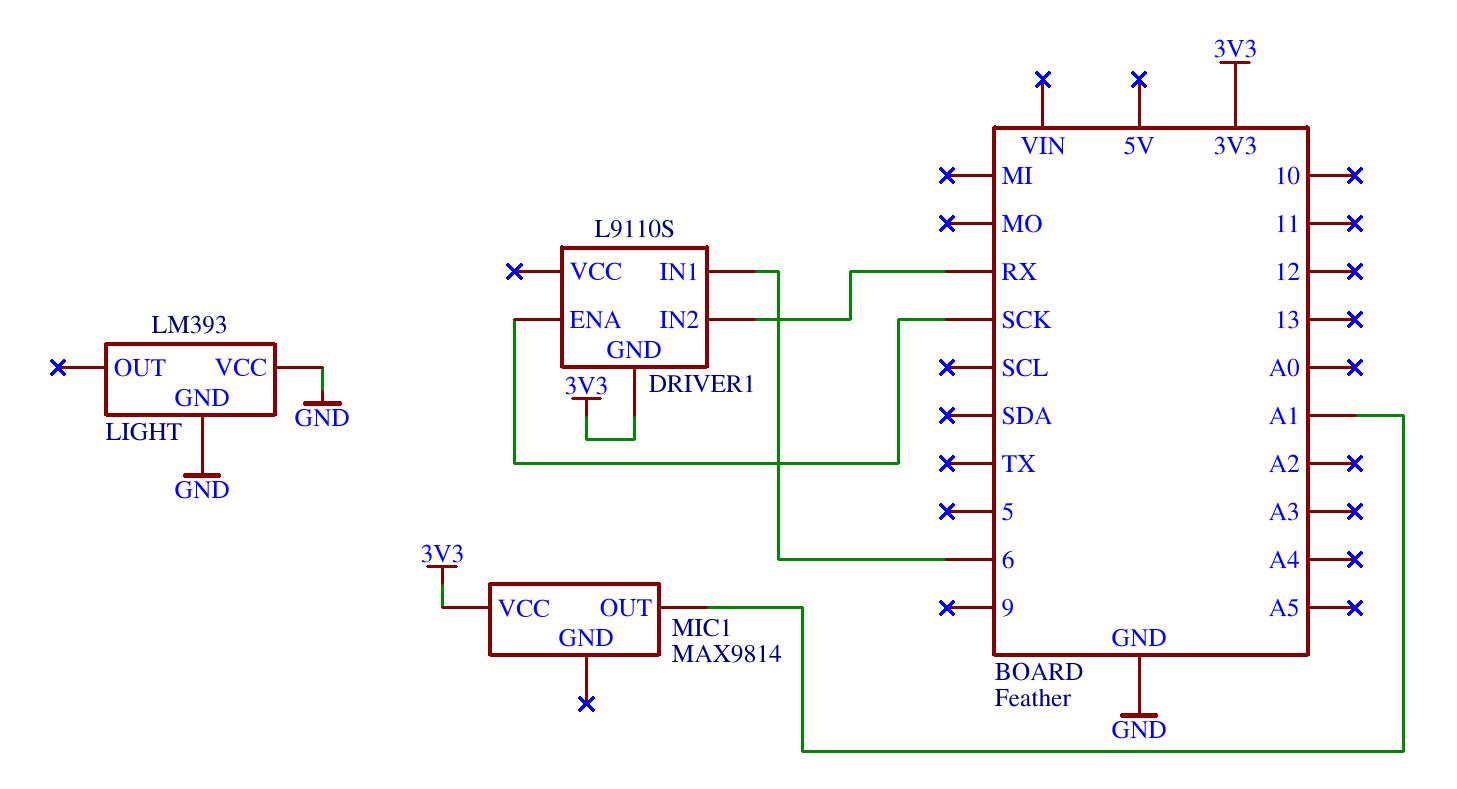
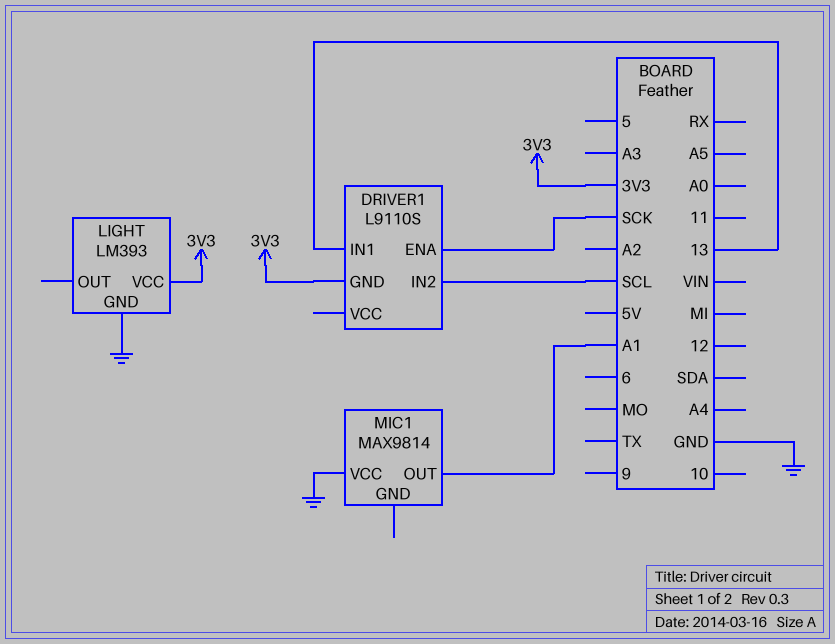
DRIVER1 pin IN1: 6 -> 13
DRIVER1 pin IN2: RX -> SCL
LIGHT pin VCC: GND -> 3V3
MIC1 pin VCC: 3V3 -> GND

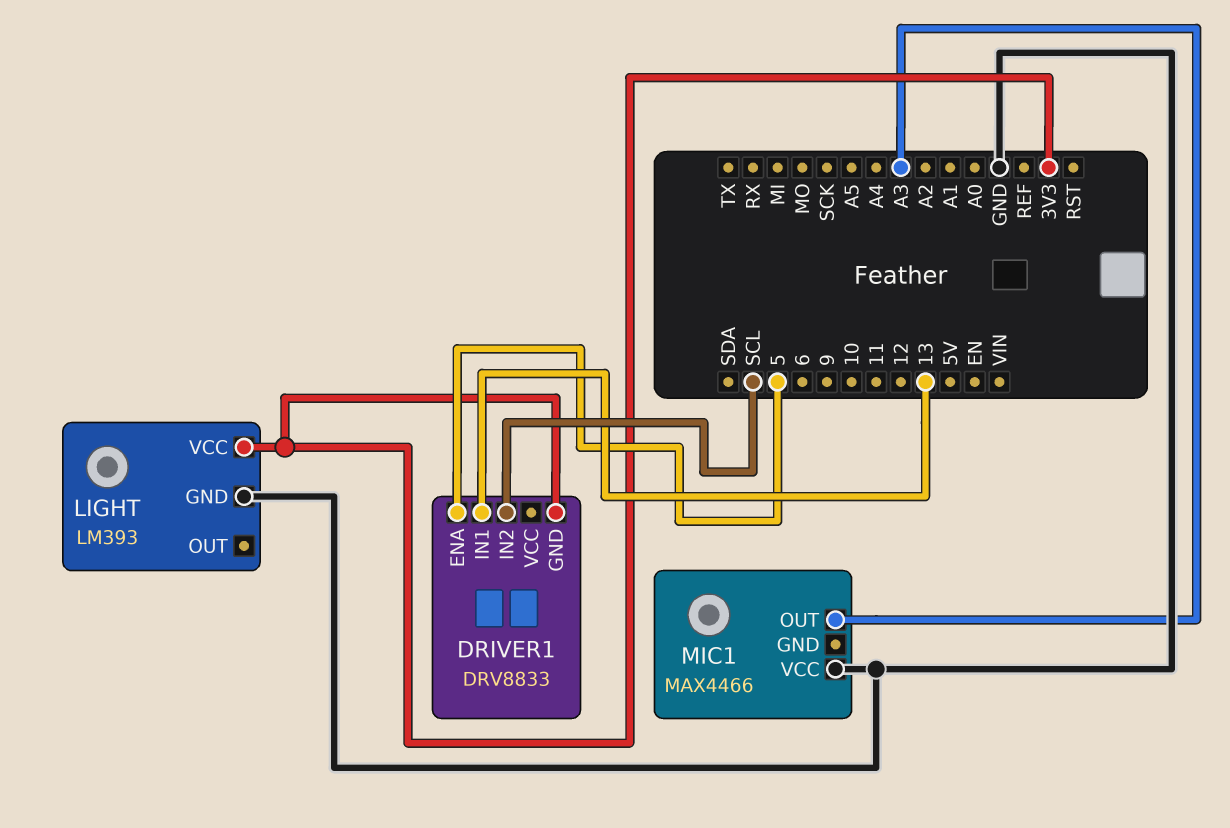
DRIVER1: L9110S -> DRV8833
DRIVER1 pin ENA: SCK -> 5
MIC1: MAX9814 -> MAX4466
MIC1 pin OUT: A1 -> A3

